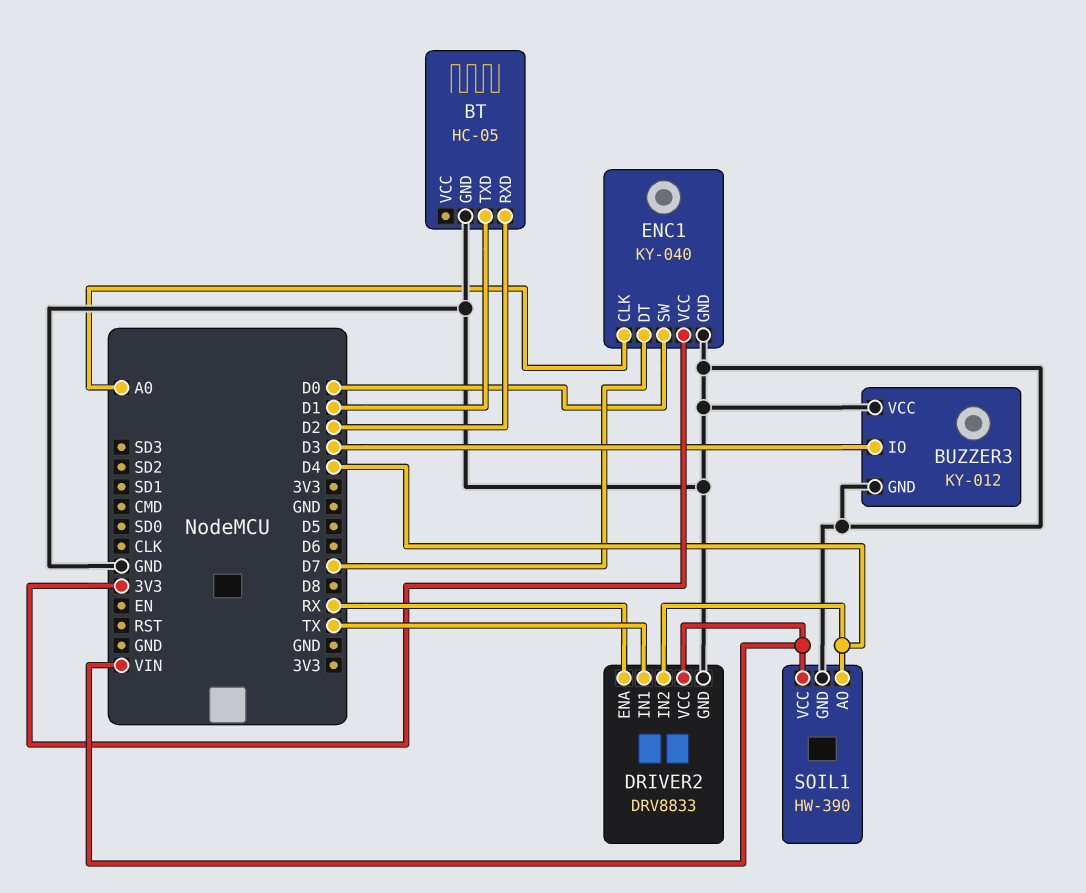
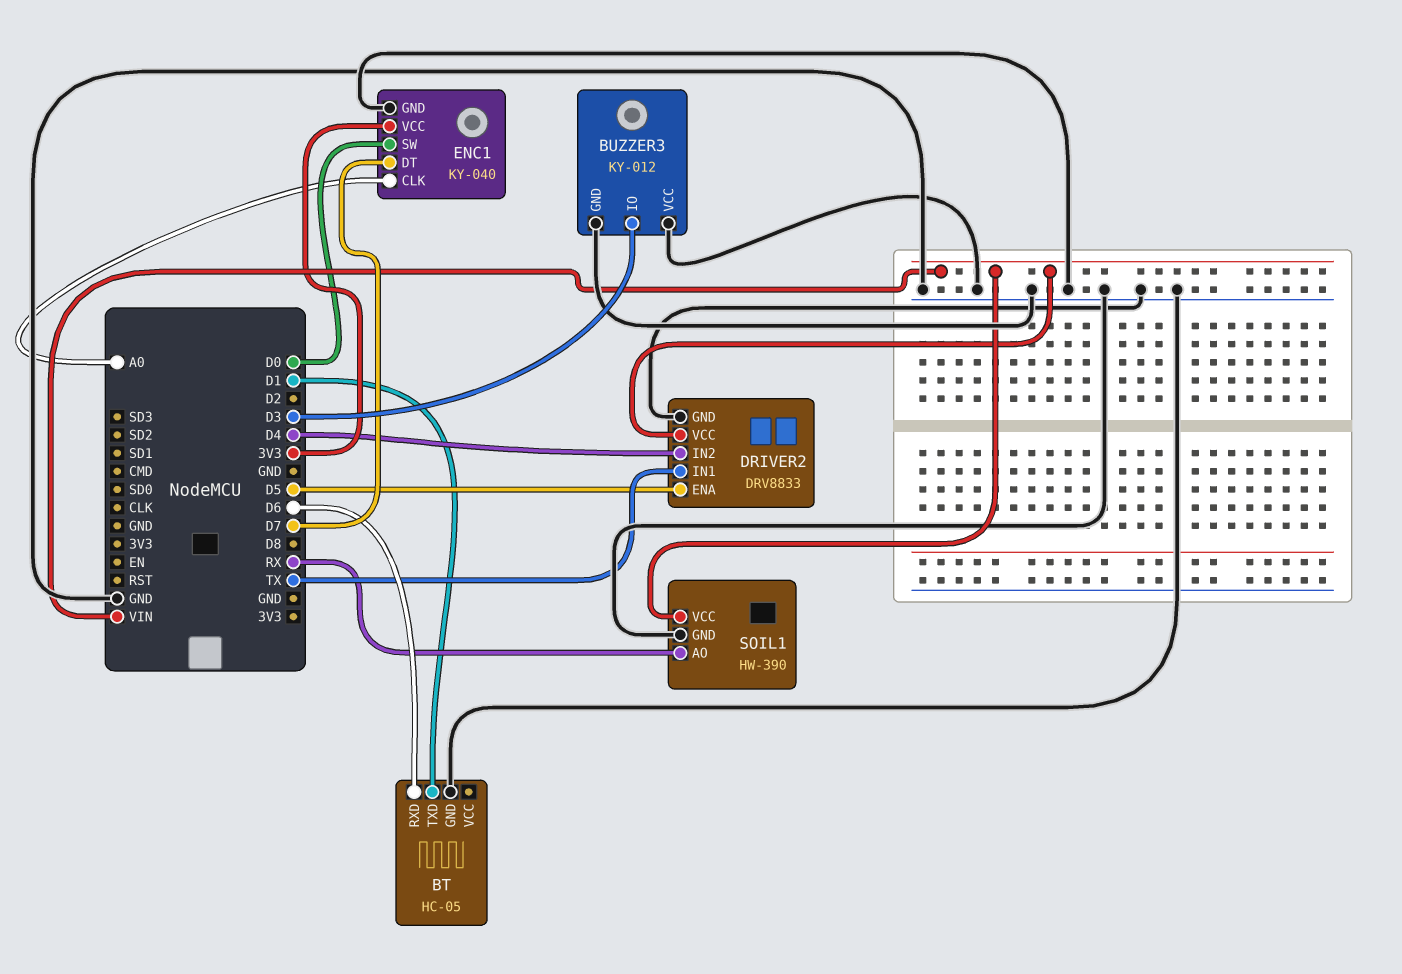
BT pin RXD: D2 -> D6
DRIVER2 pin ENA: RX -> D5
SOIL1 pin AO: D4 -> RX

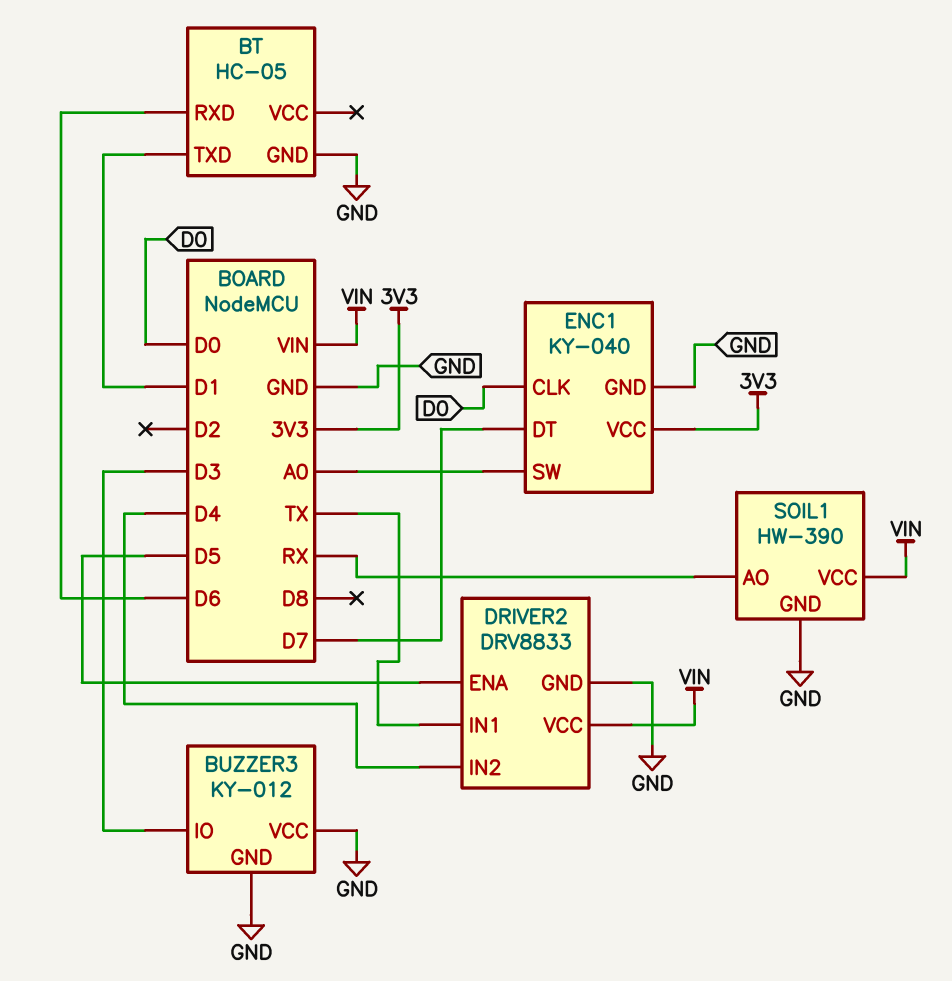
ENC1 pin CLK: A0 -> D0
ENC1 pin SW: D0 -> A0

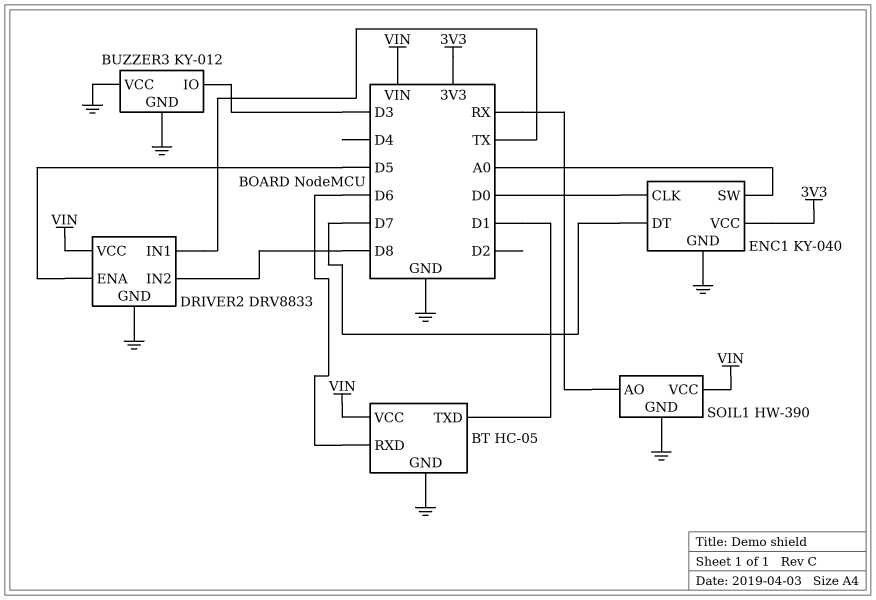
BT pin VCC: none -> VIN
DRIVER2 pin IN2: D4 -> D8

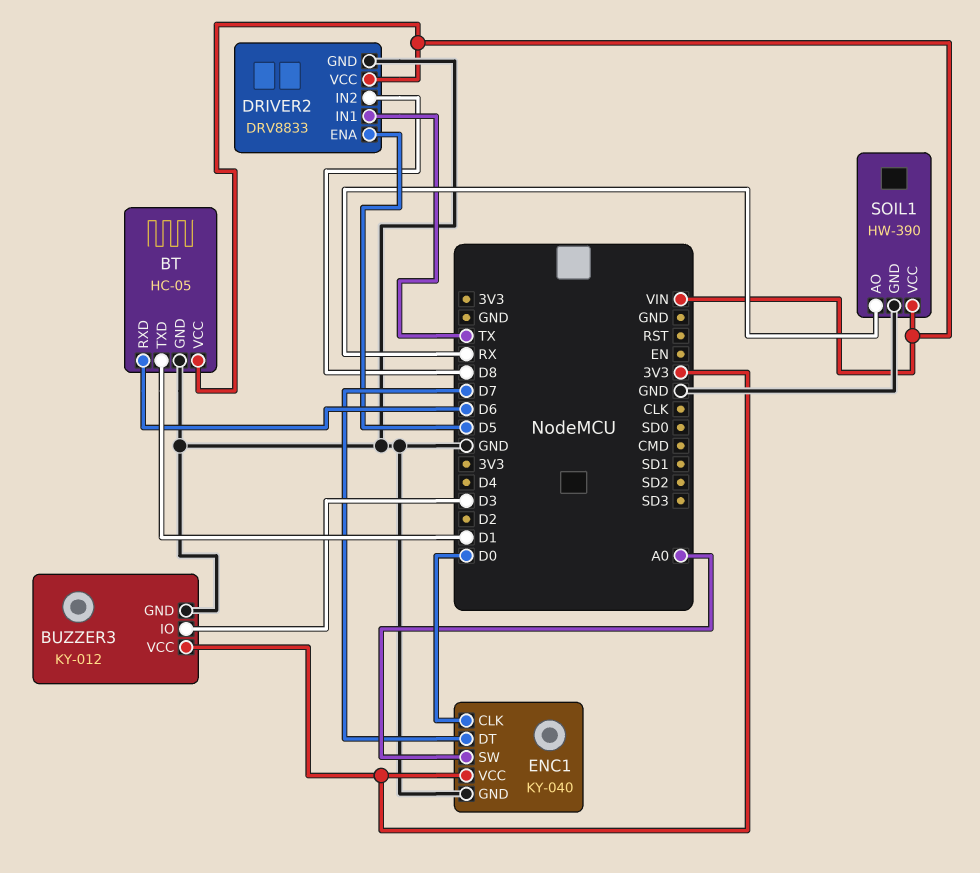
BUZZER3 pin VCC: GND -> 3V3

